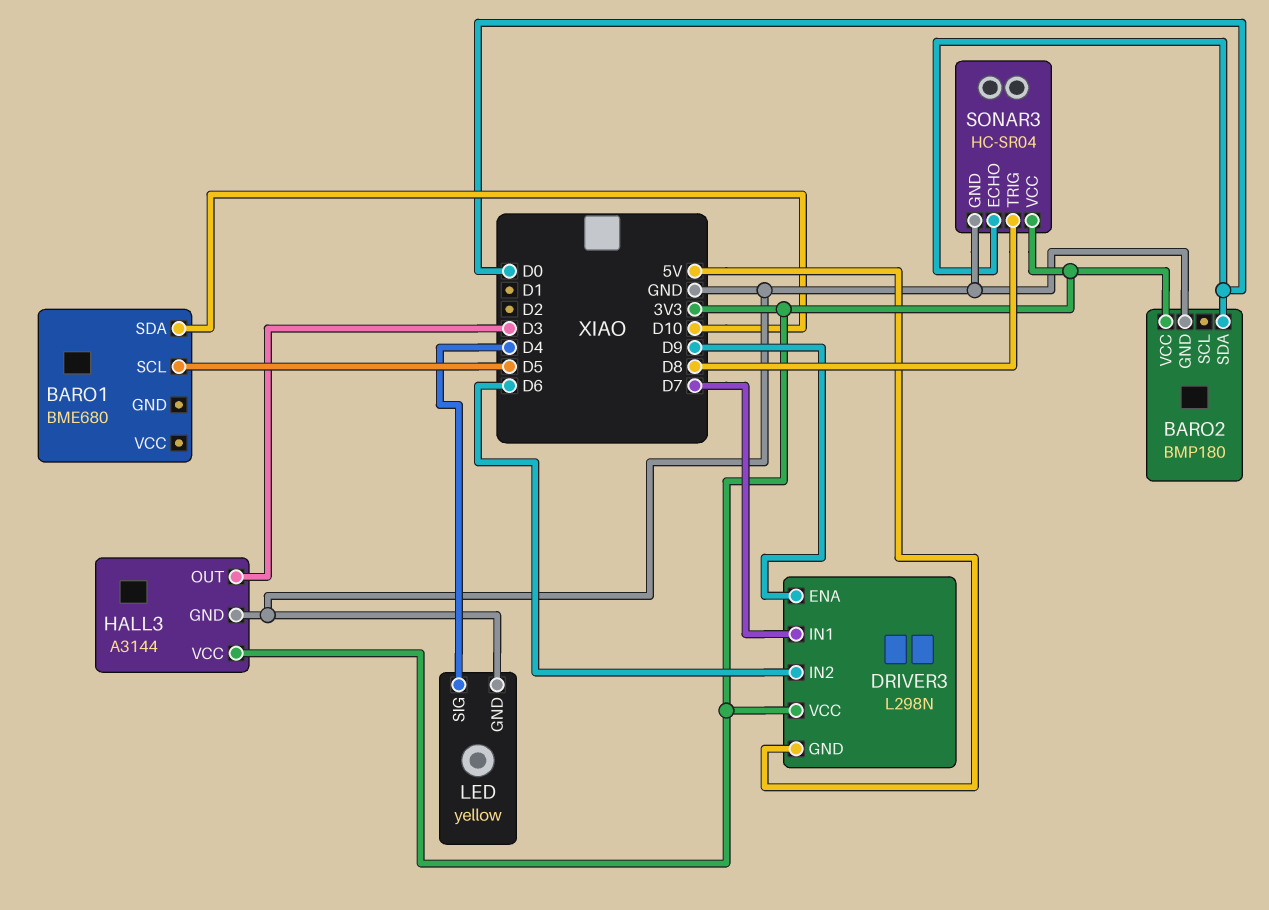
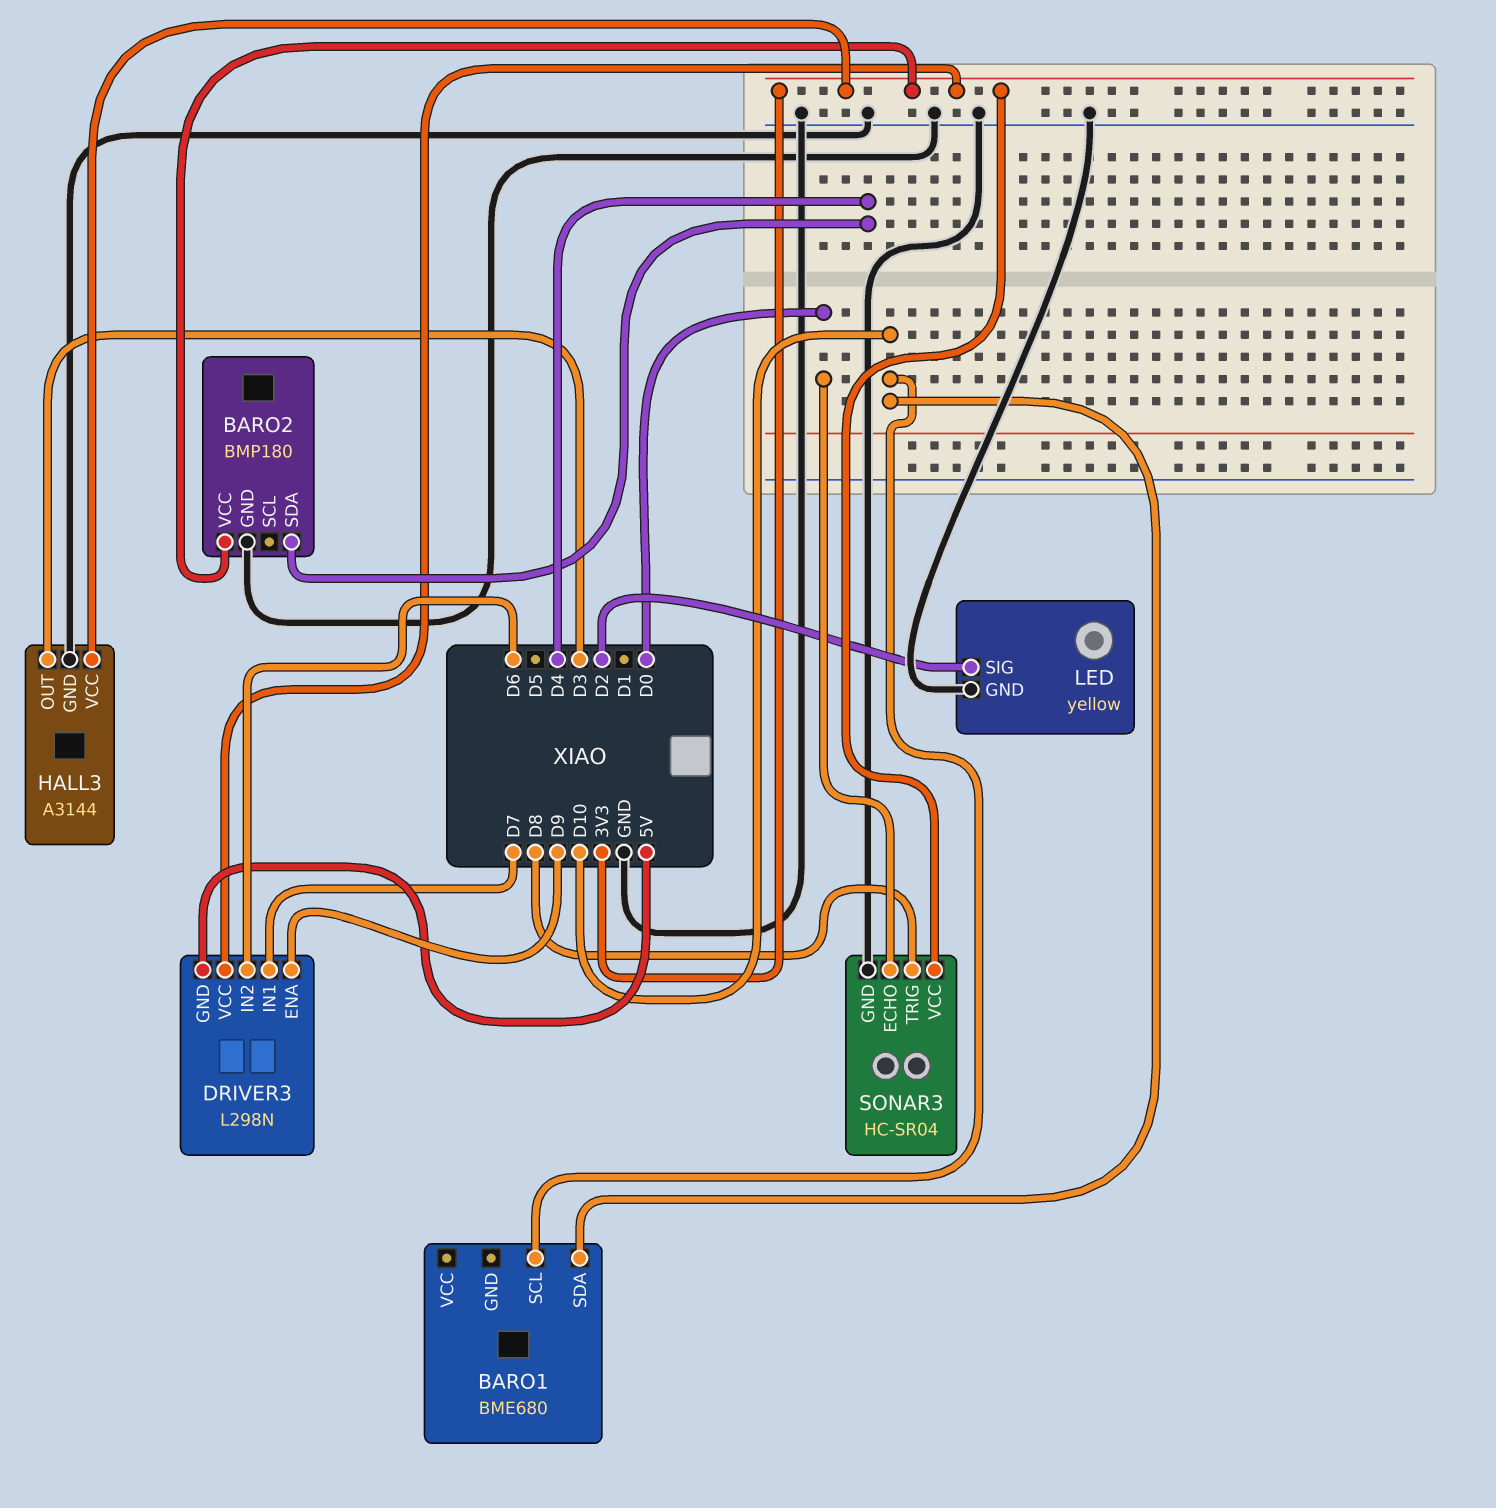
BARO1 pin SCL: D5 -> D10
BARO2 pin SDA: D0 -> D4
LED pin SIG: D4 -> D2

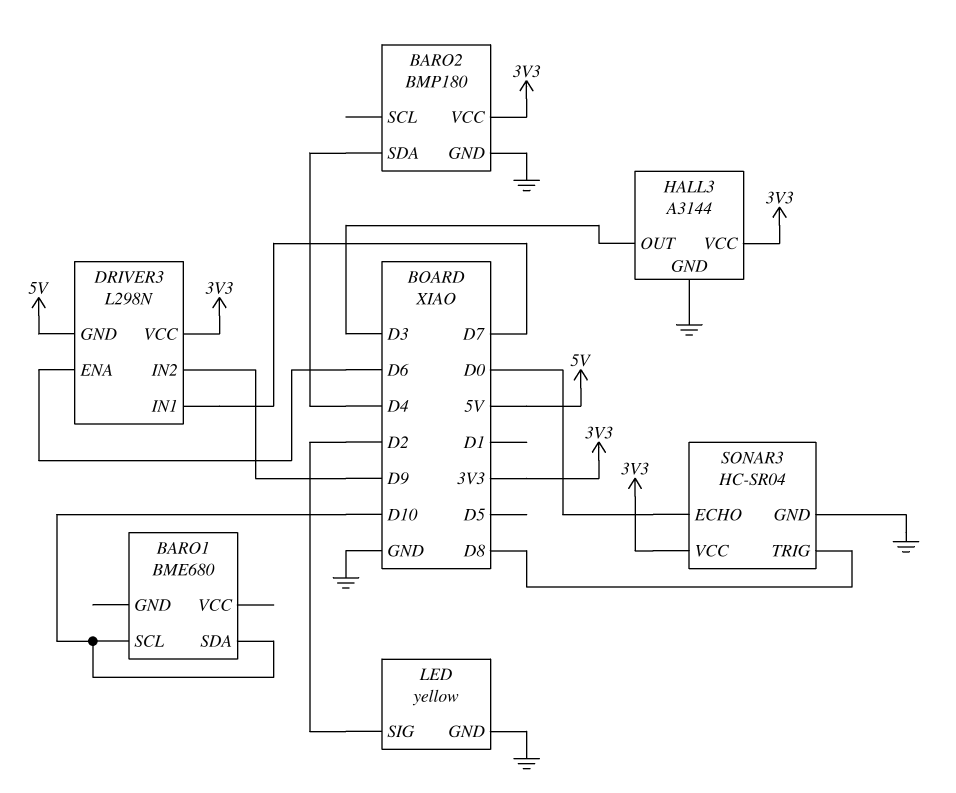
DRIVER3 pin ENA: D9 -> D6
DRIVER3 pin IN2: D6 -> D9

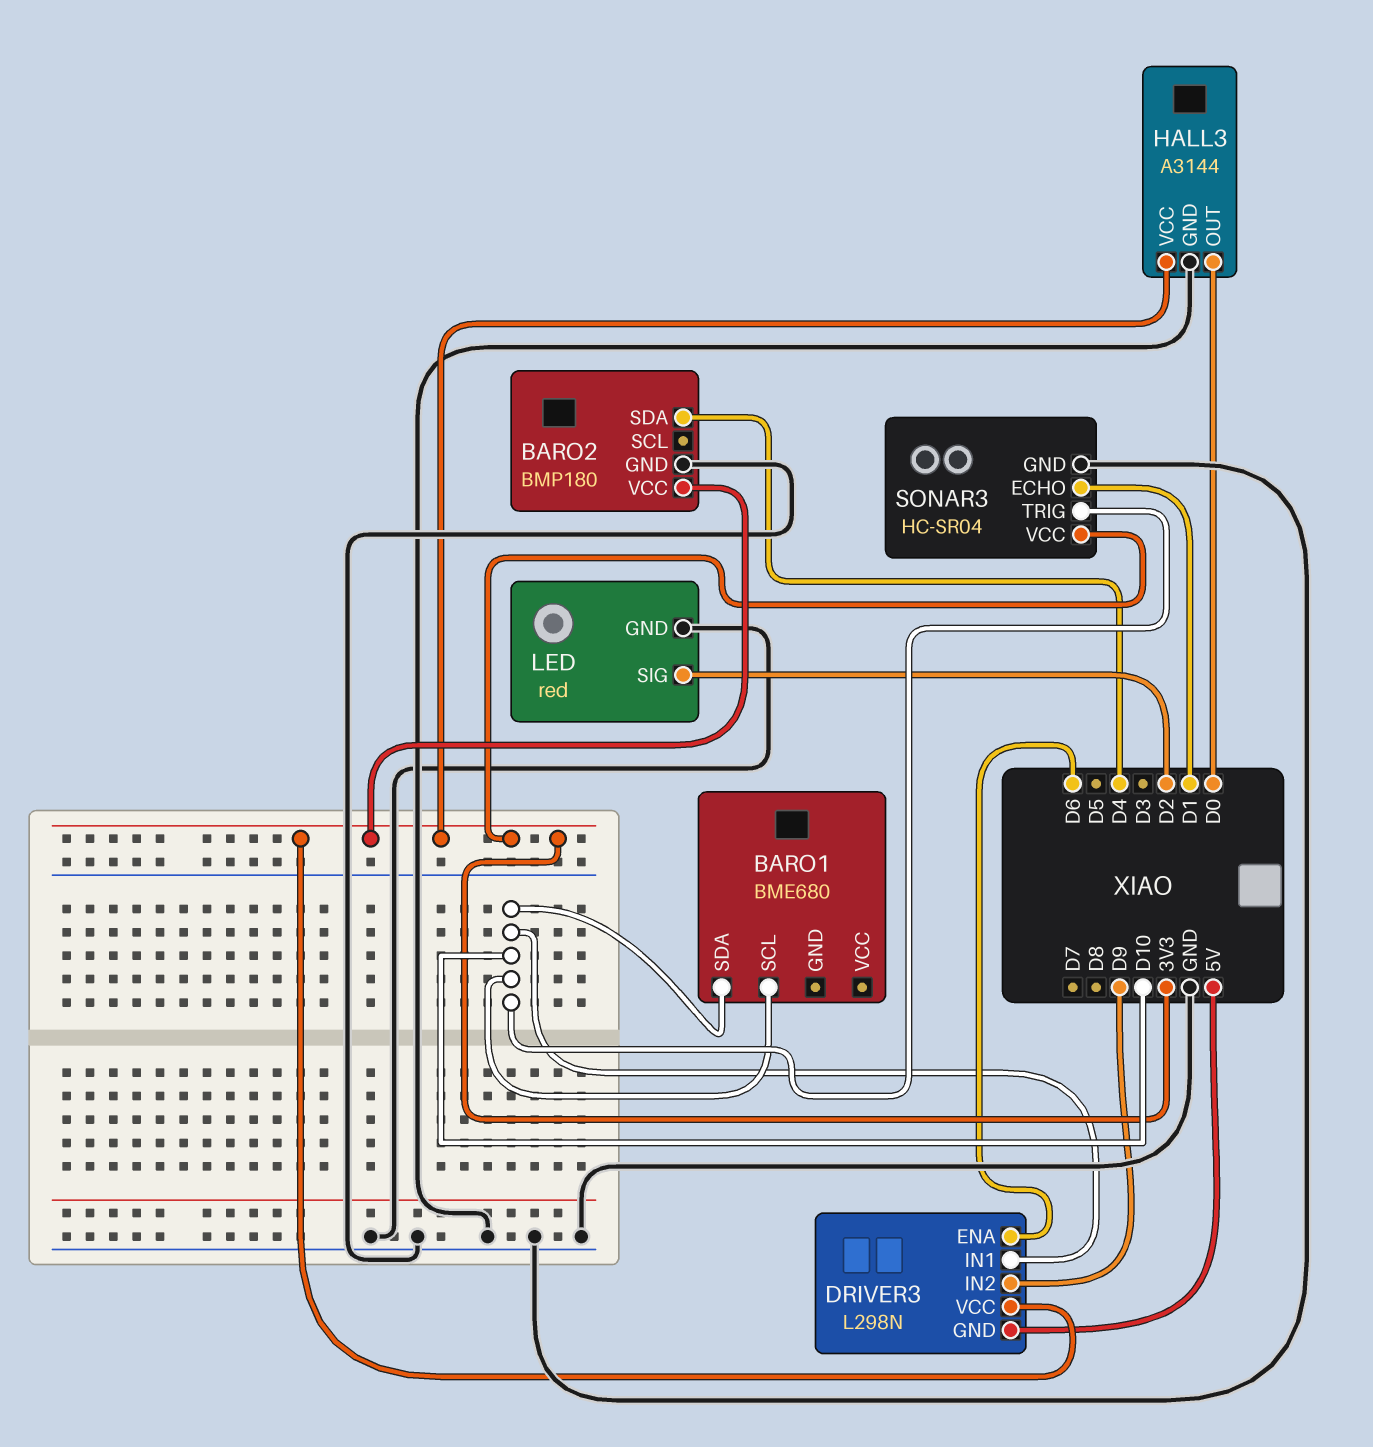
DRIVER3 pin IN1: D7 -> D10
HALL3 pin OUT: D3 -> D0
LED: yellow -> red
SONAR3 pin ECHO: D0 -> D1
SONAR3 pin TRIG: D8 -> D10

